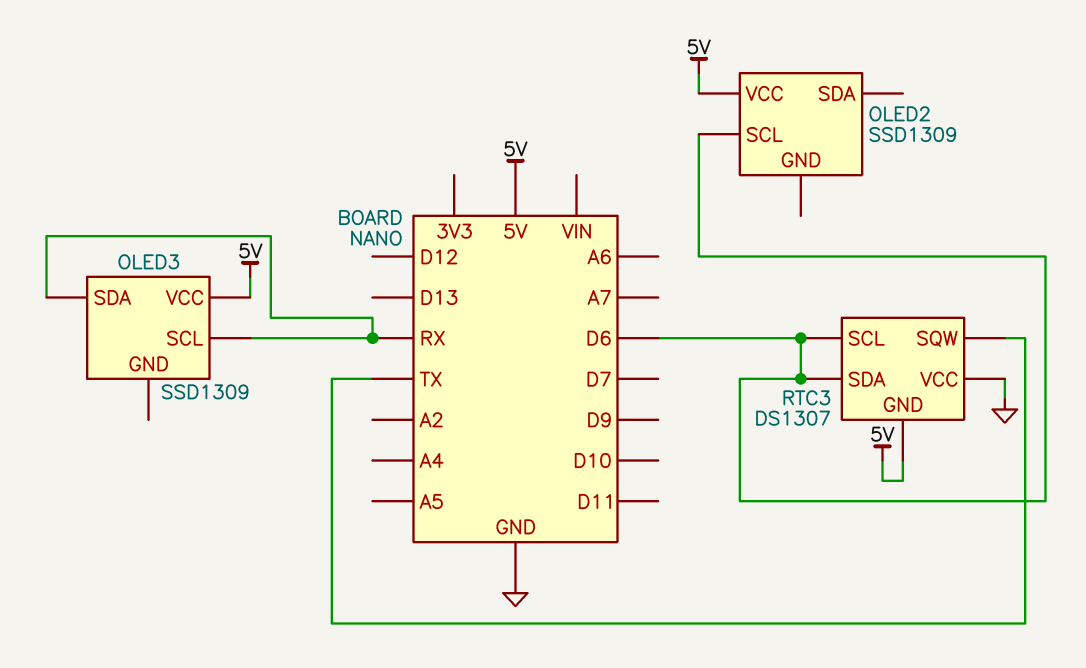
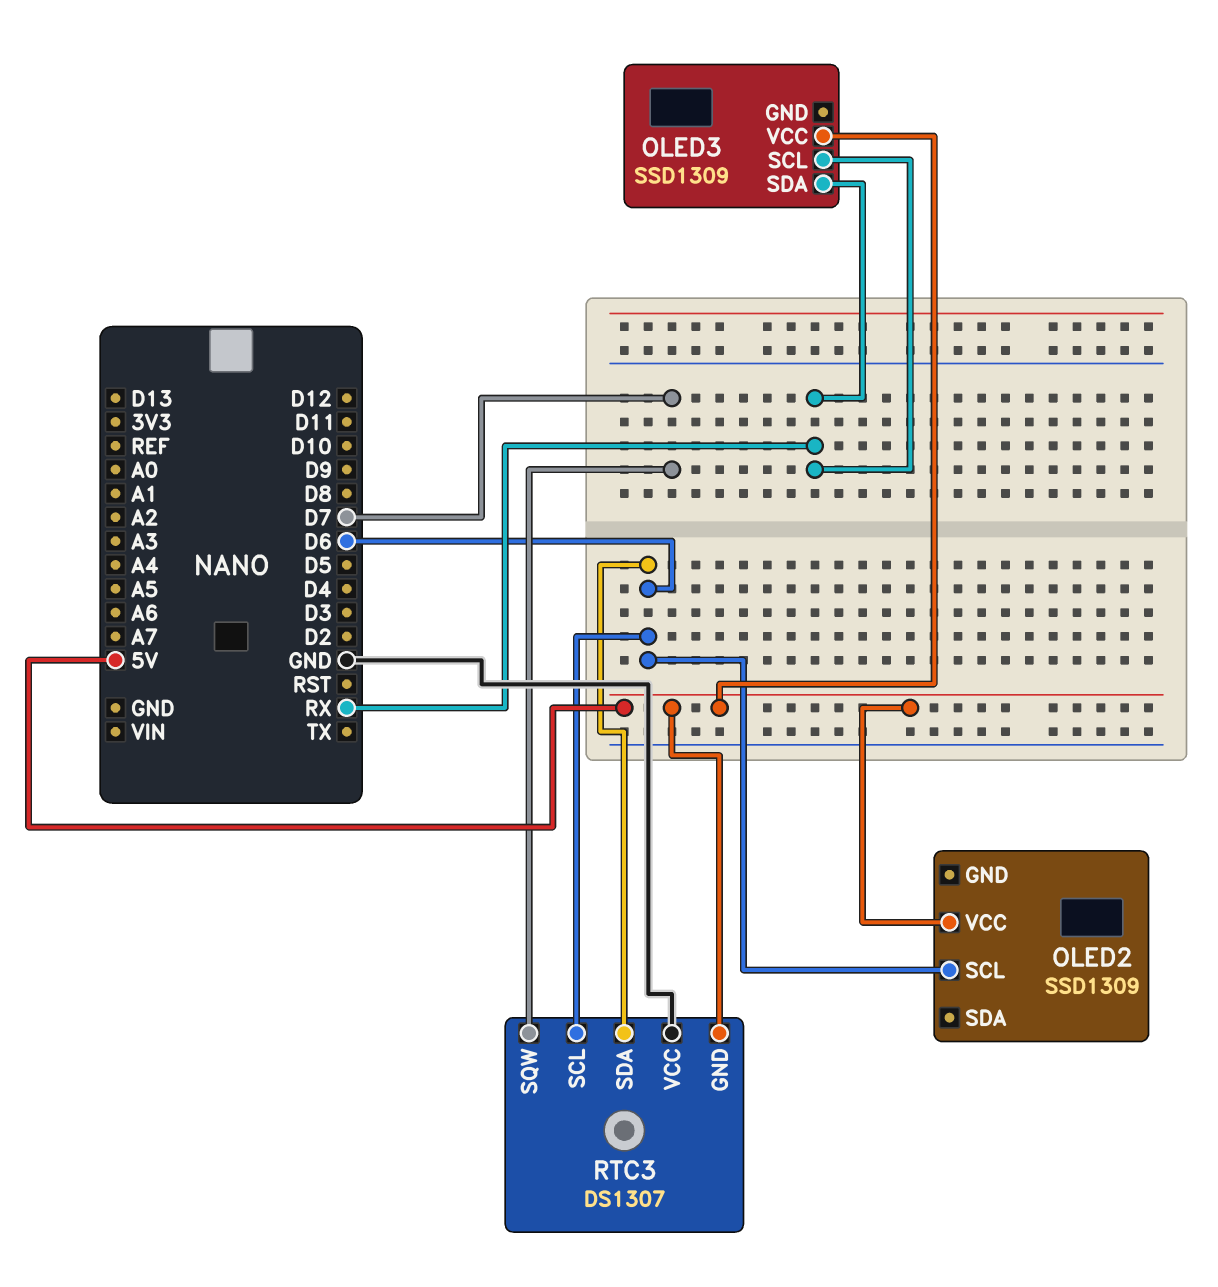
RTC3 pin SQW: TX -> D7

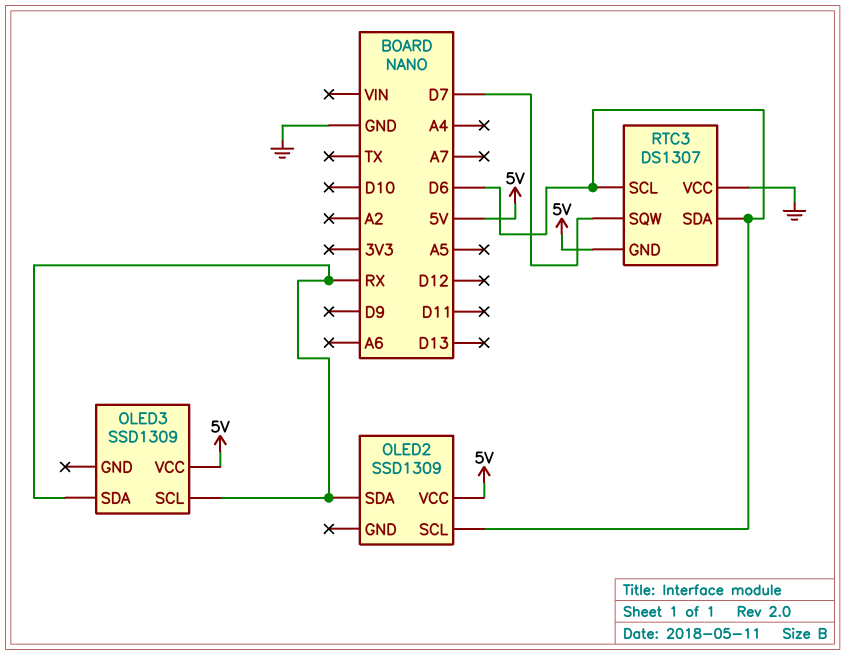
OLED2 pin SDA: none -> RX

